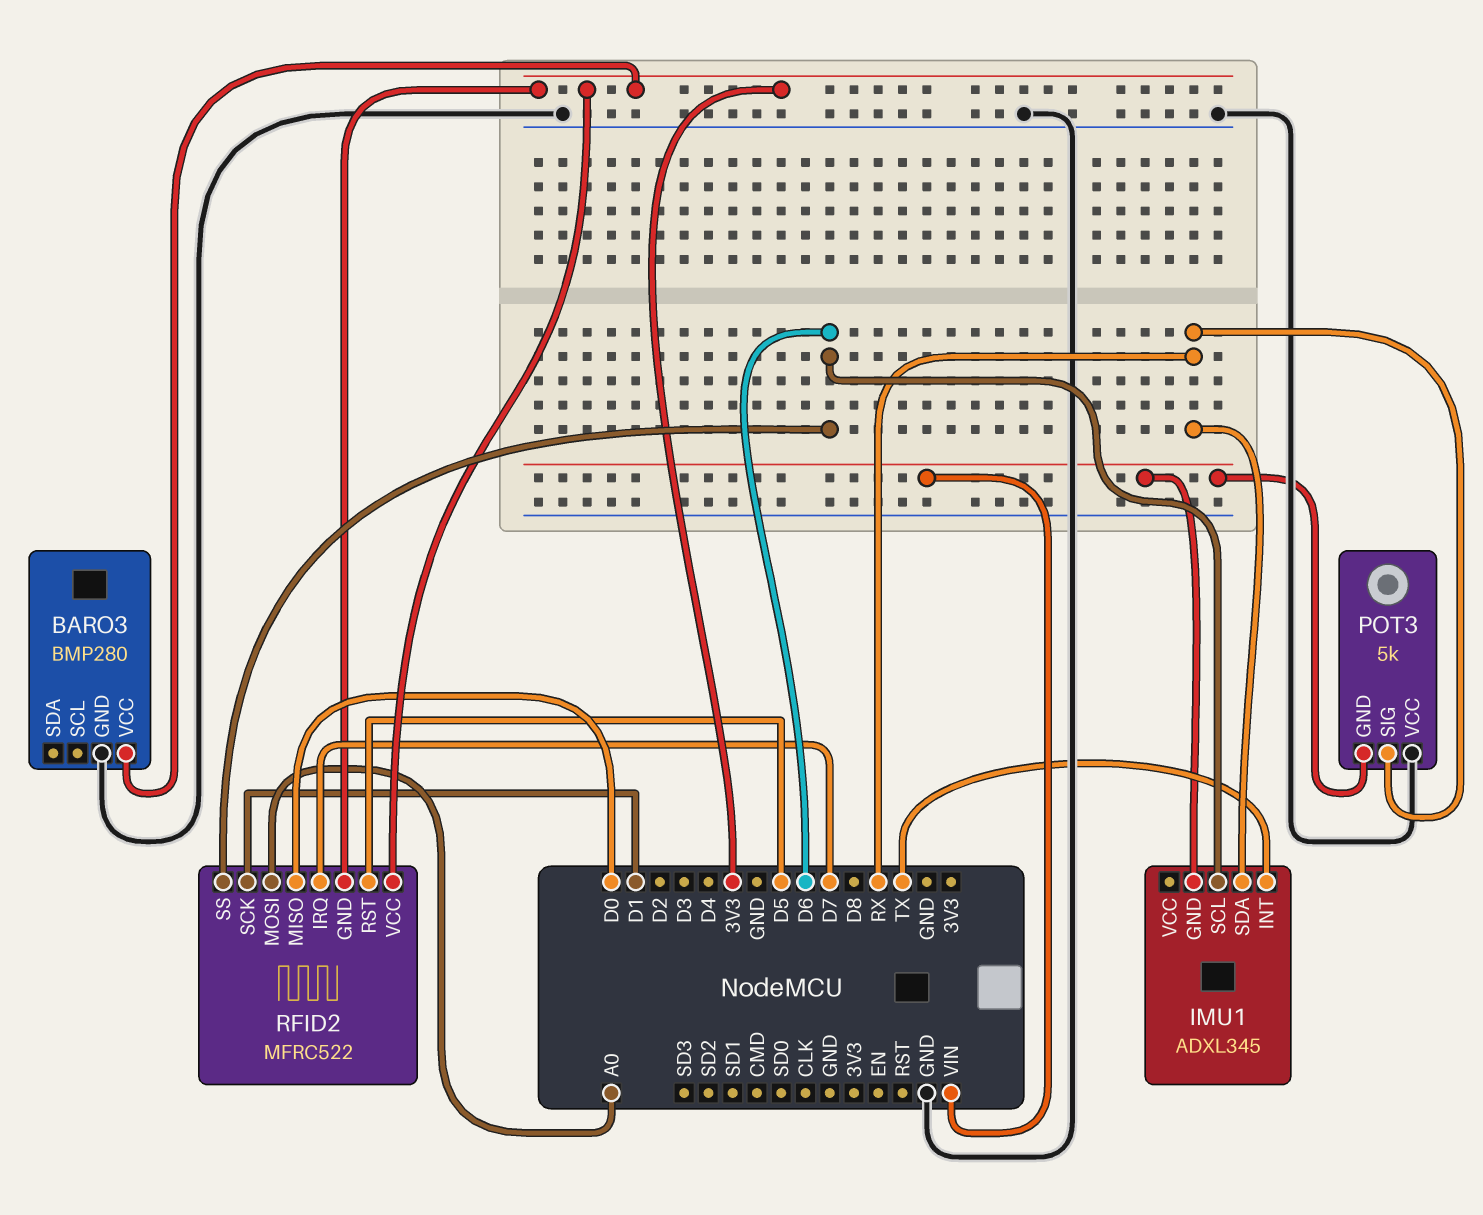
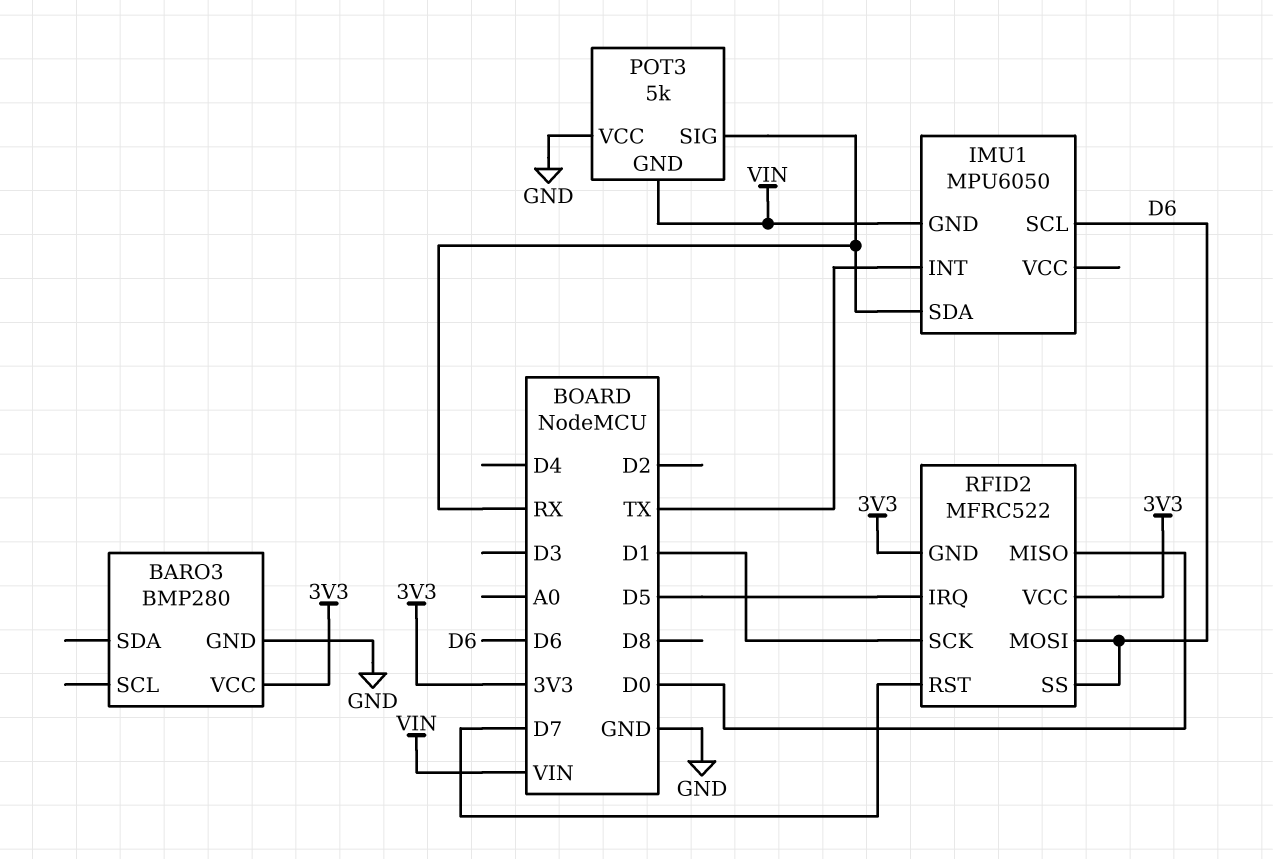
IMU1: ADXL345 -> MPU6050
RFID2 pin IRQ: D7 -> D5
RFID2 pin MOSI: A0 -> D6
RFID2 pin RST: D5 -> D7

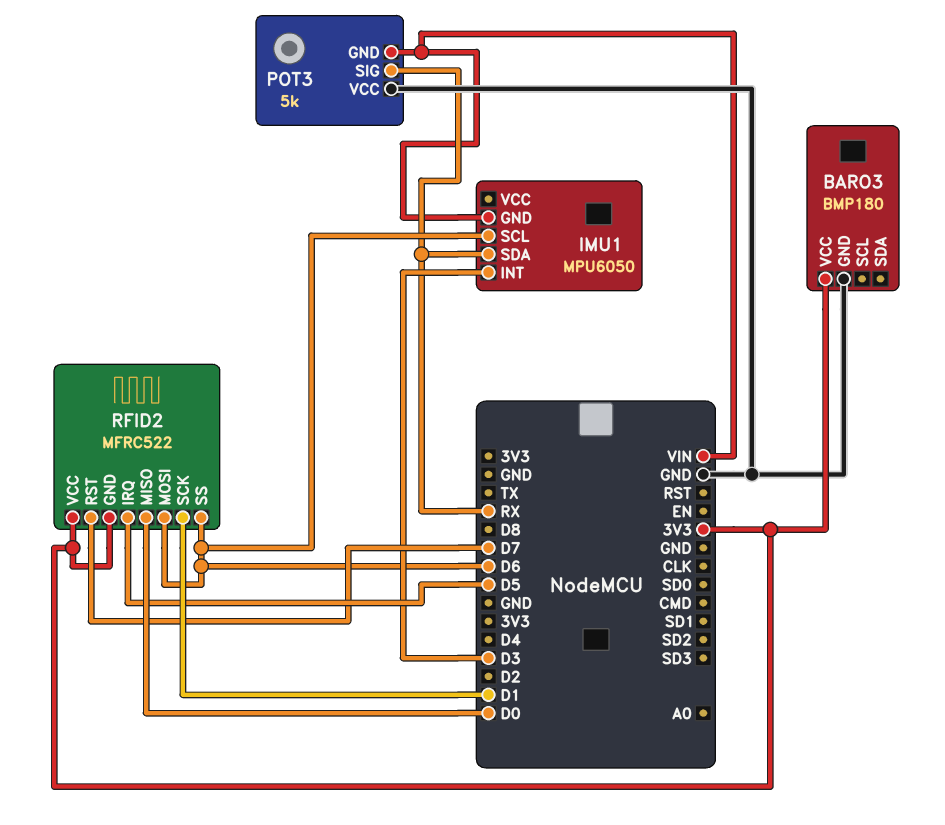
BARO3: BMP280 -> BMP180
IMU1 pin INT: TX -> D3

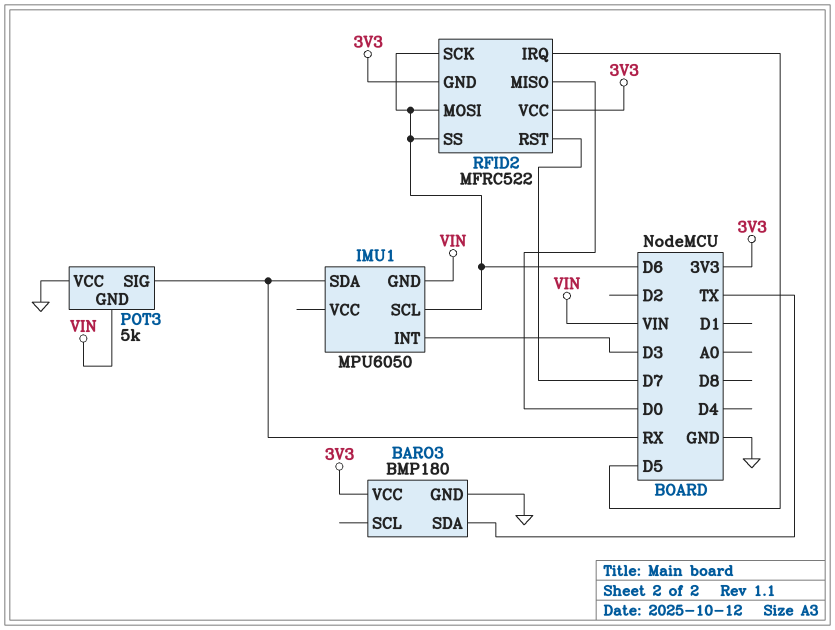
BARO3 pin SDA: none -> TX
RFID2 pin SCK: D1 -> D6

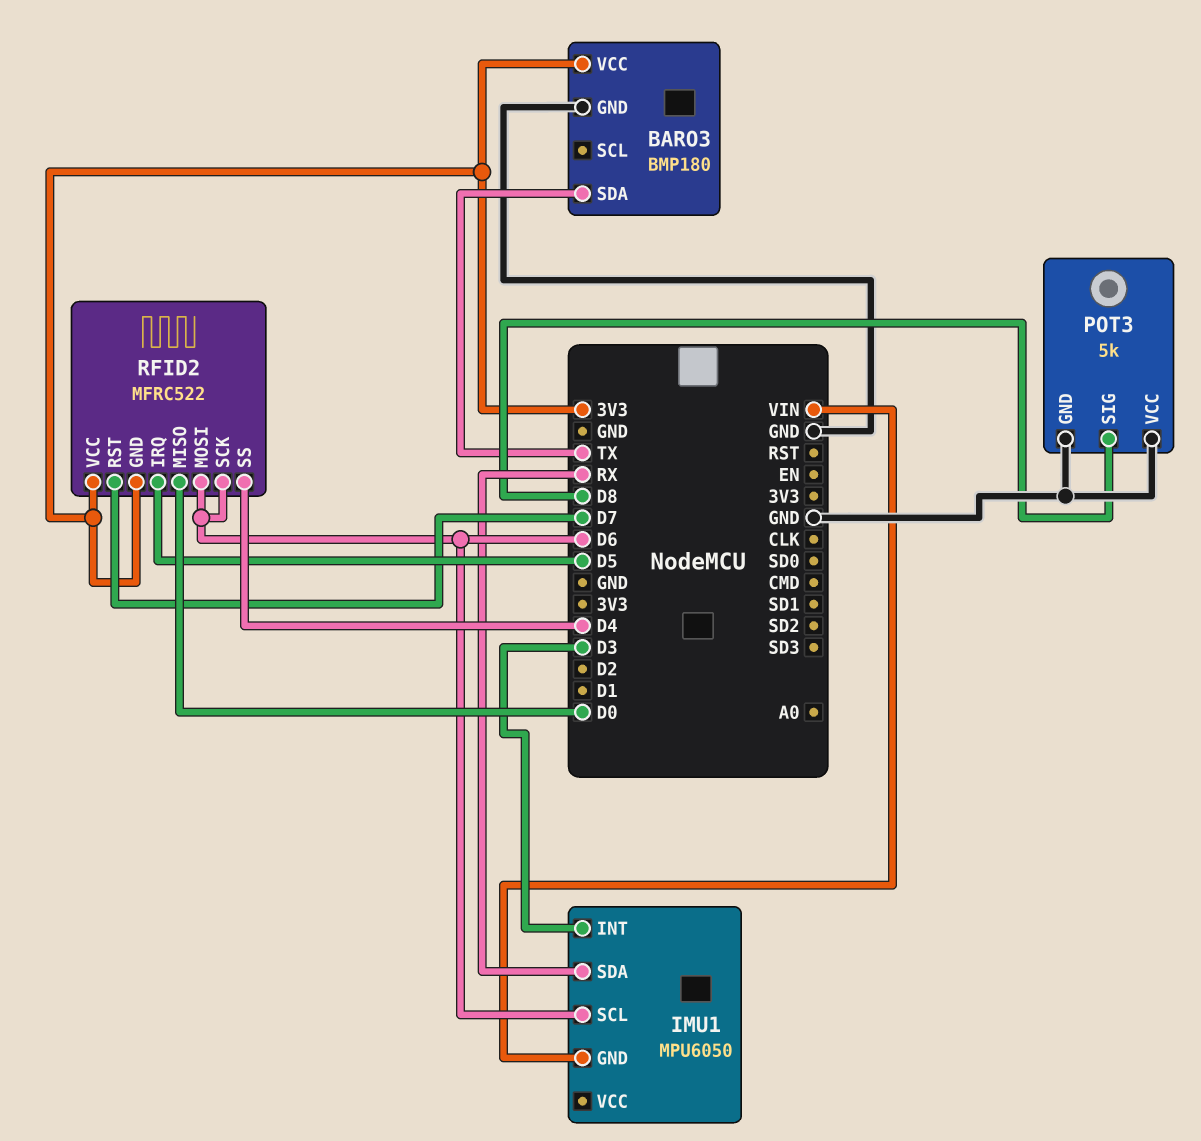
POT3 pin GND: VIN -> GND
POT3 pin SIG: RX -> D8
RFID2 pin SS: D6 -> D4

